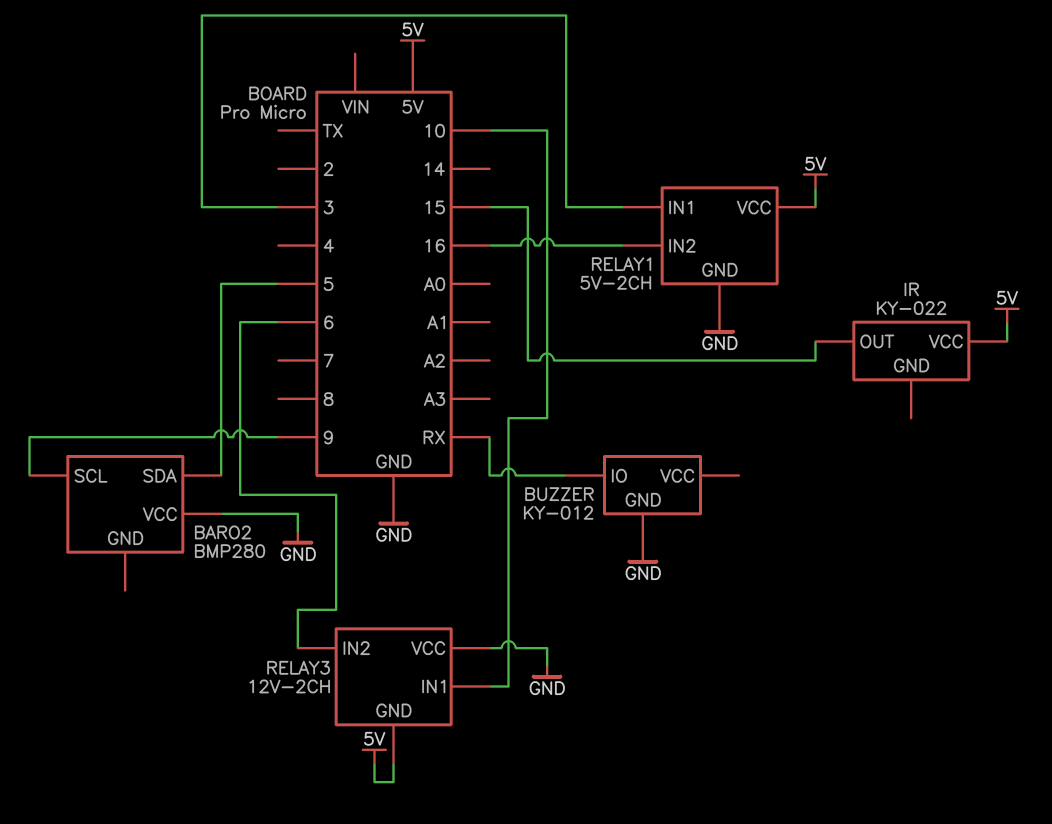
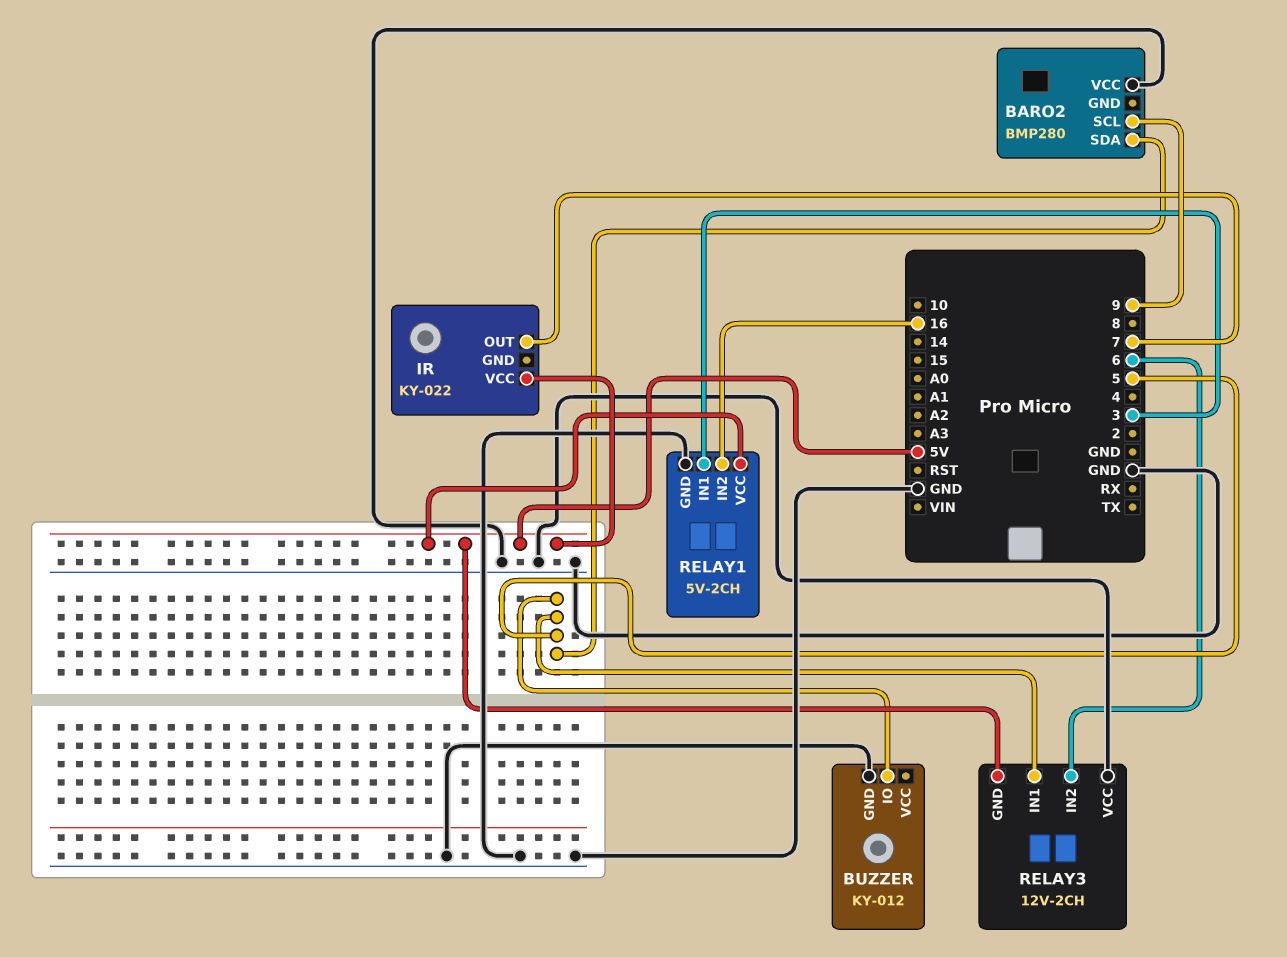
BUZZER pin IO: RX -> 5
IR pin OUT: 15 -> 7
RELAY3 pin IN1: 10 -> 5

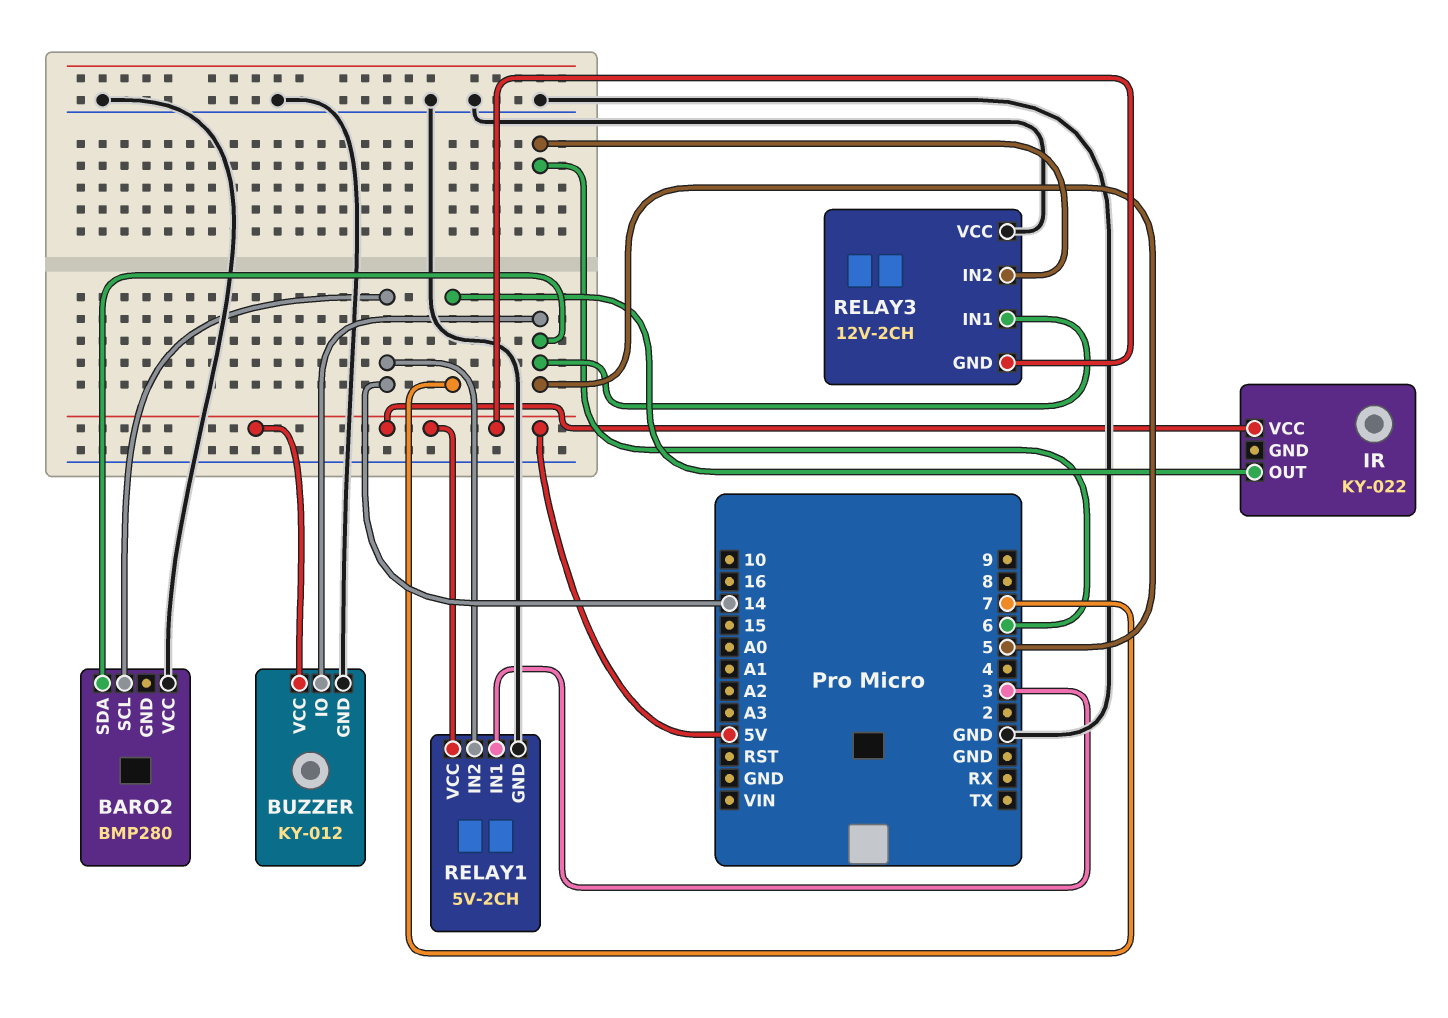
BARO2 pin SCL: 9 -> 14
BUZZER pin VCC: none -> 5V
RELAY1 pin IN2: 16 -> 14

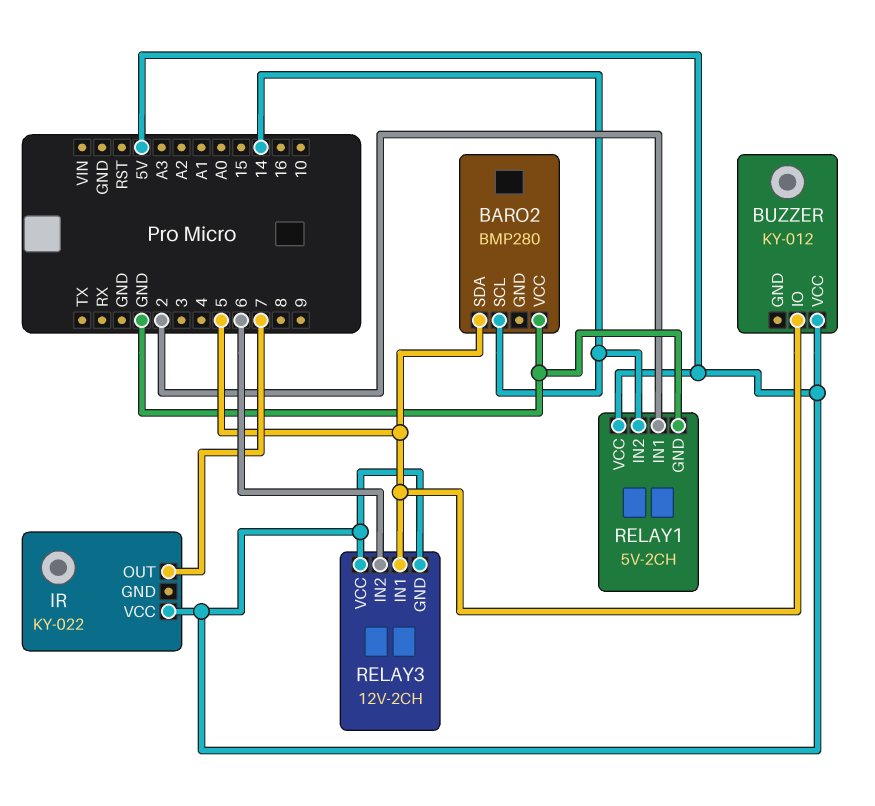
BUZZER pin GND: GND -> none
RELAY1 pin IN1: 3 -> 2
RELAY3 pin VCC: GND -> 5V

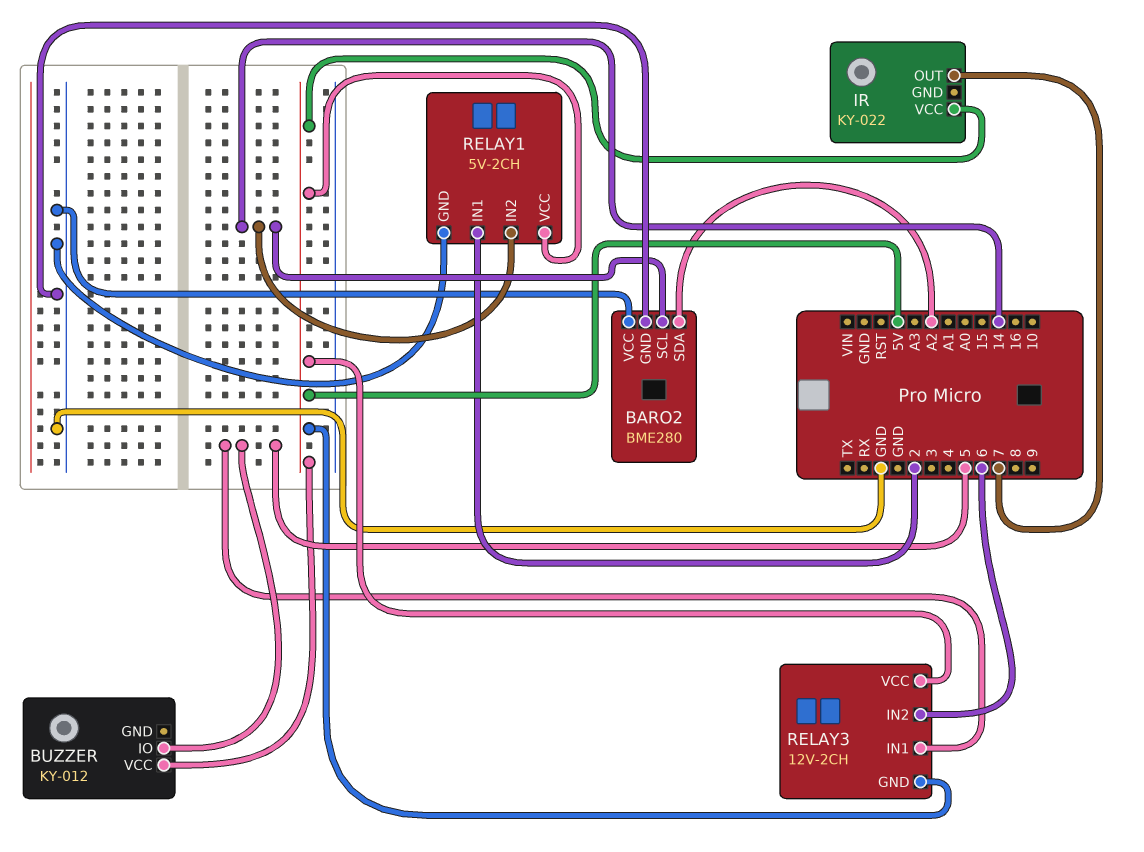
BARO2: BMP280 -> BME280
BARO2 pin GND: none -> GND
BARO2 pin SDA: 5 -> A2

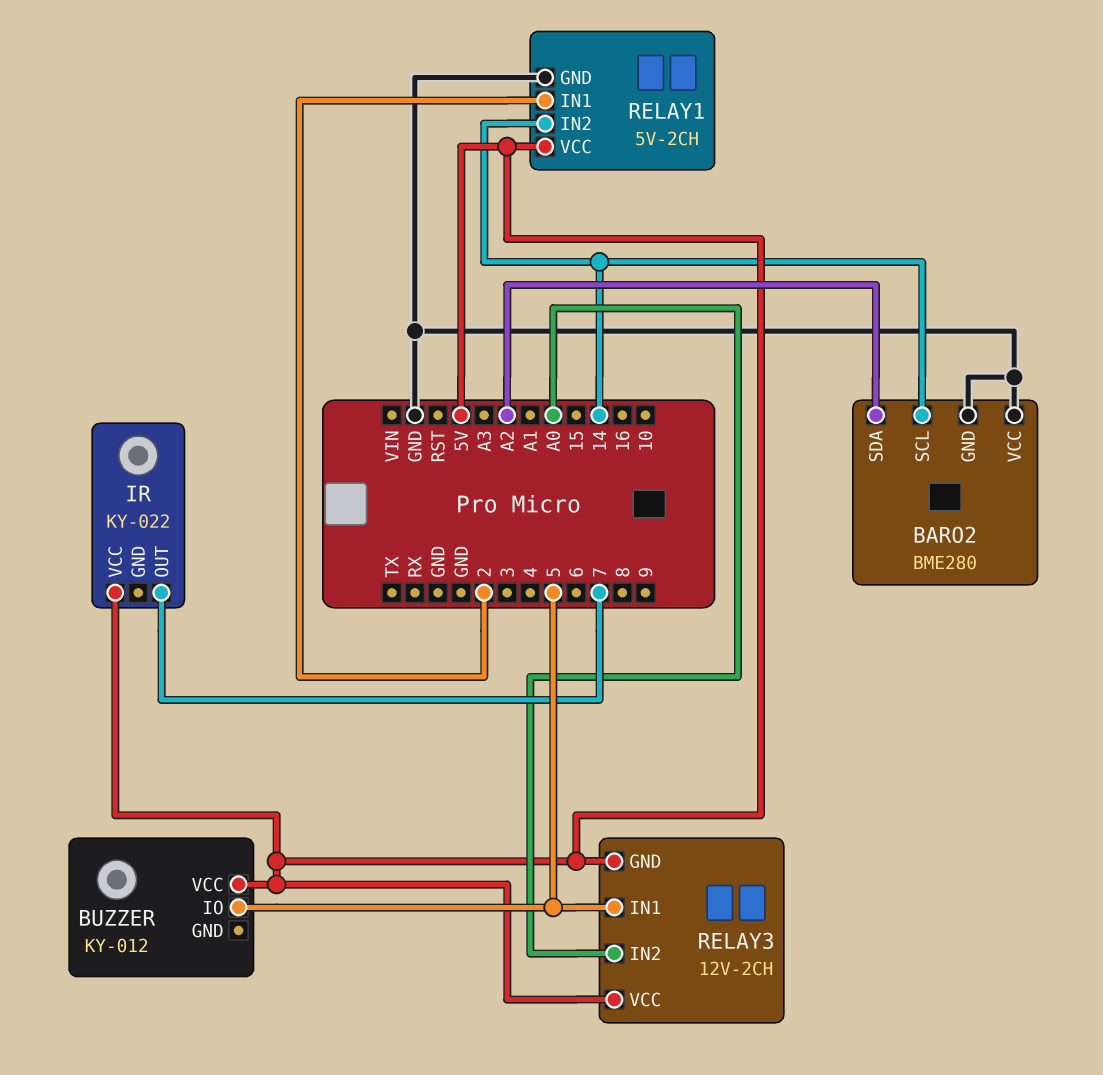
RELAY3 pin IN2: 6 -> A0

